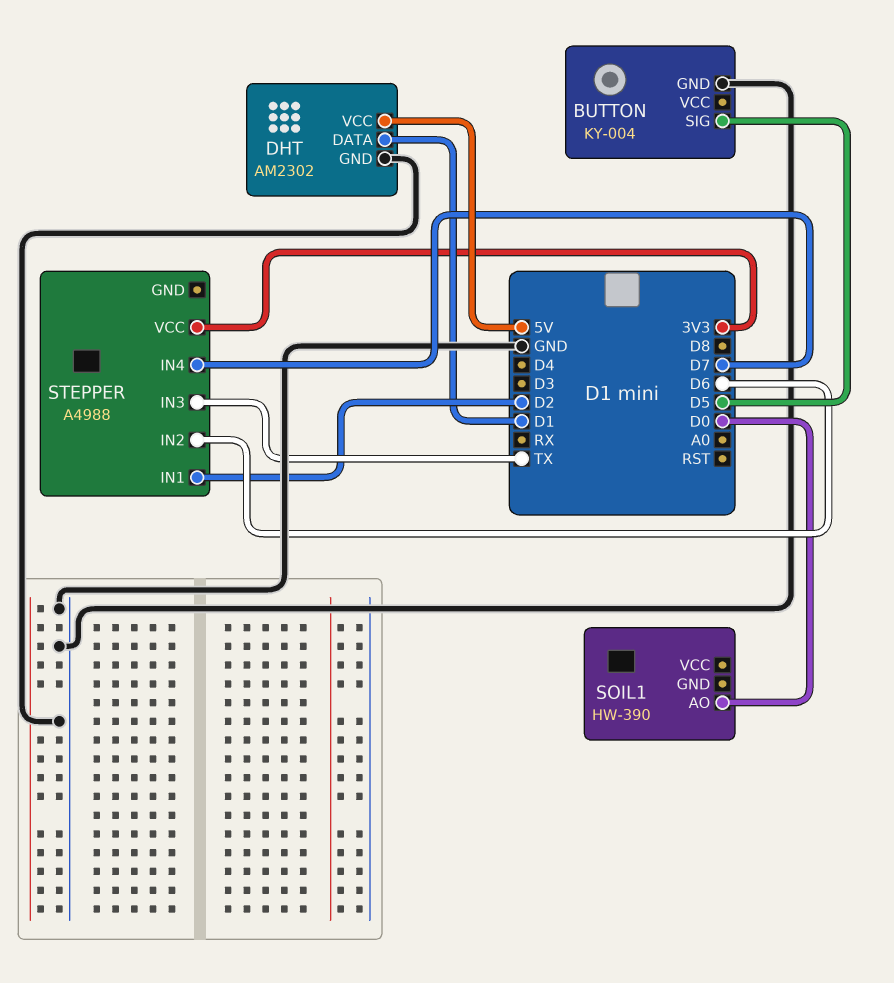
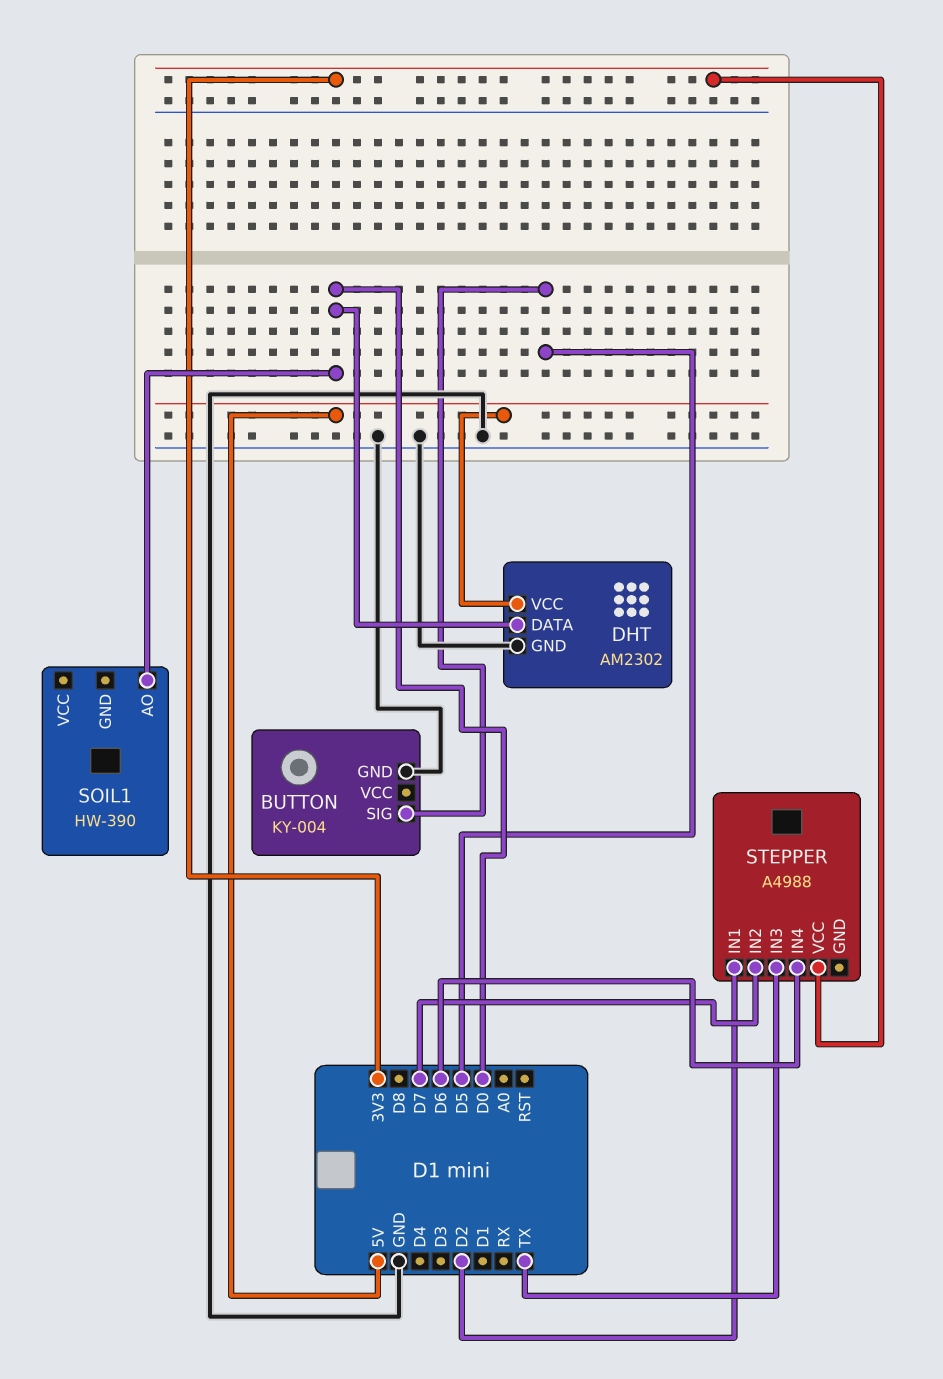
DHT pin DATA: D1 -> D0
STEPPER pin IN2: D6 -> D7
STEPPER pin IN4: D7 -> D6

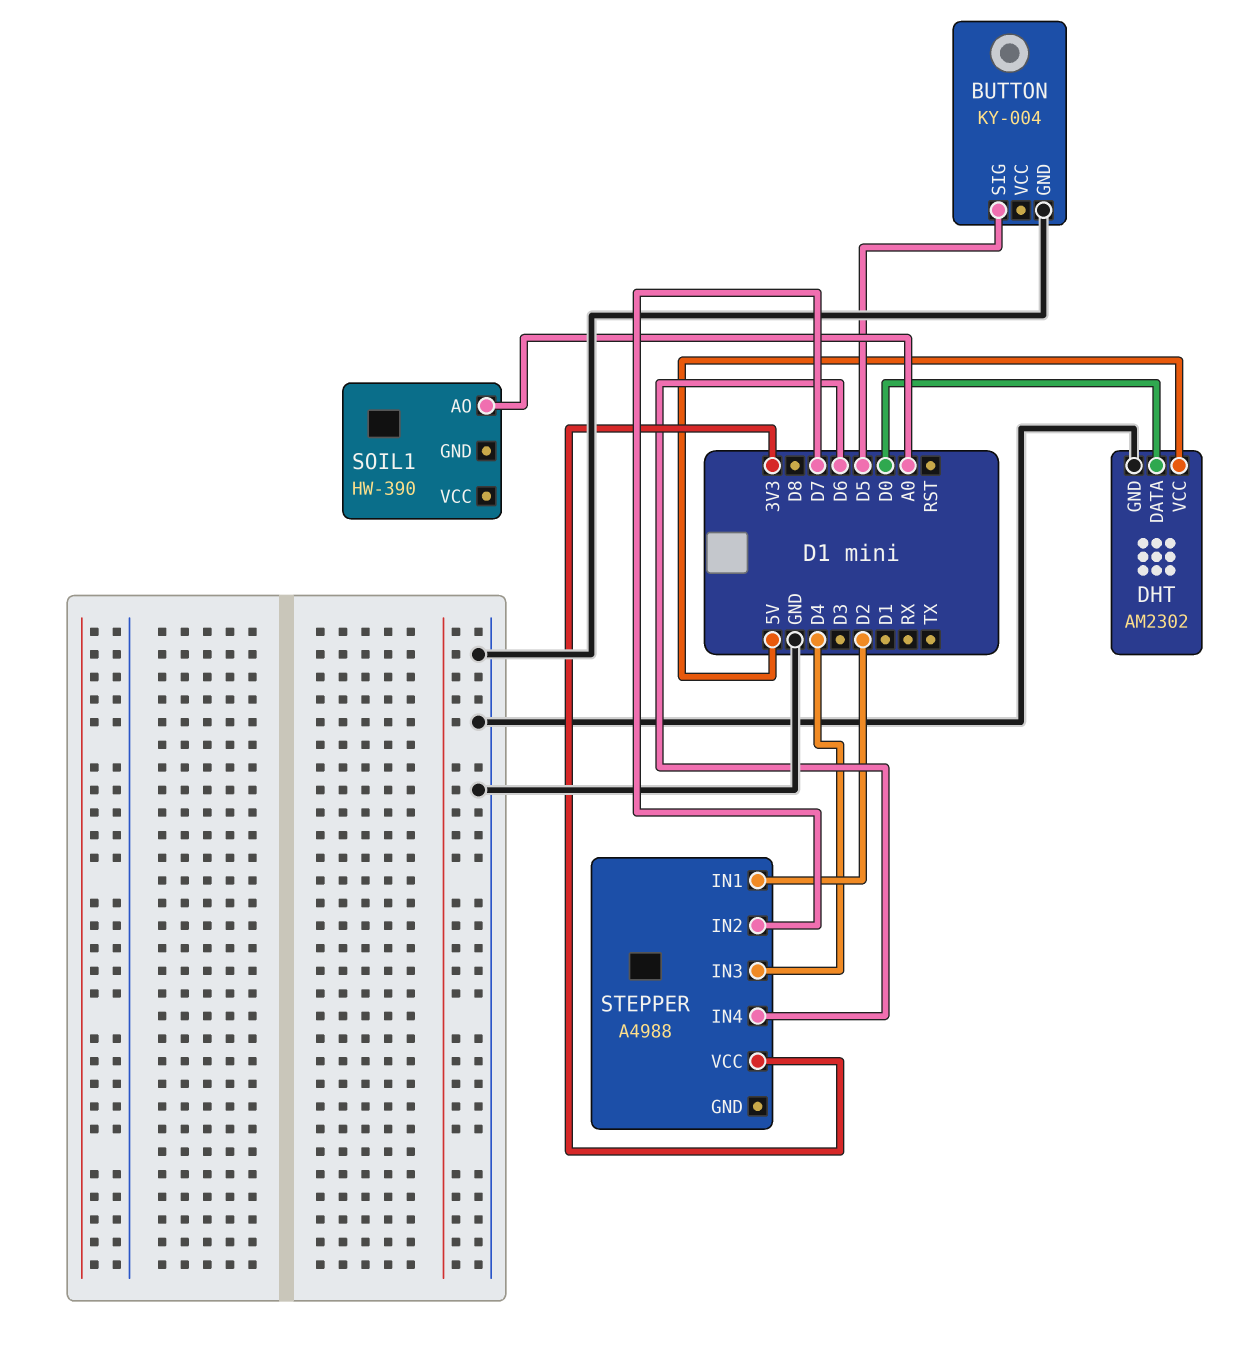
SOIL1 pin AO: D0 -> A0
STEPPER pin IN3: TX -> D4

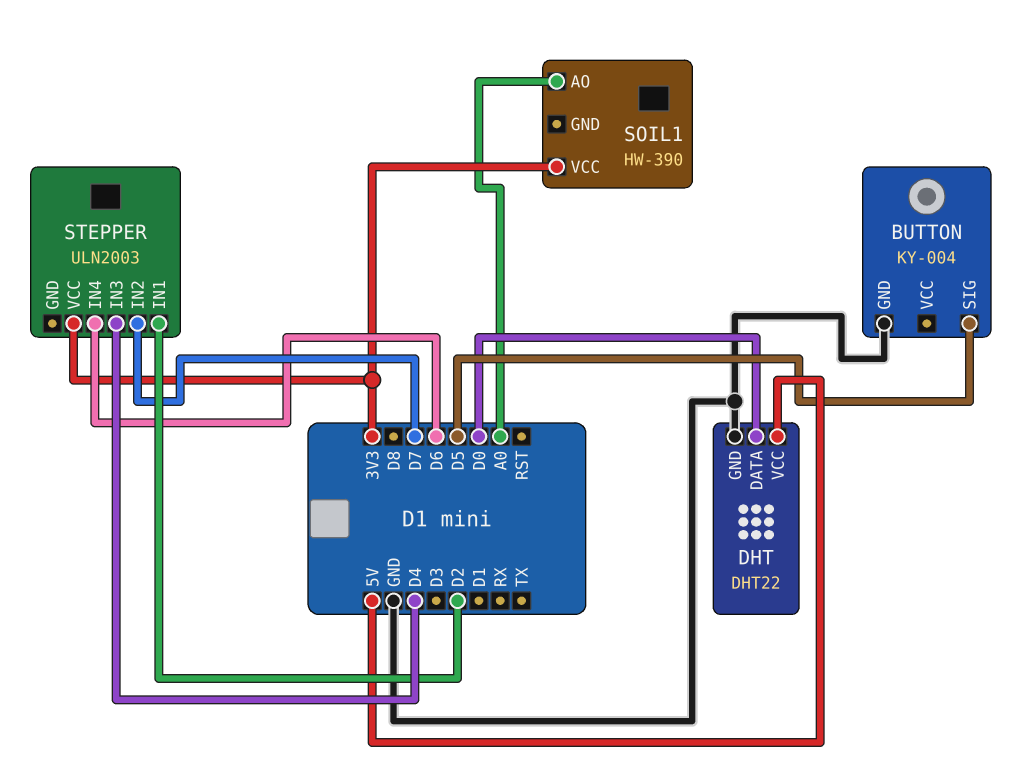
DHT: AM2302 -> DHT22
SOIL1 pin VCC: none -> 3V3
STEPPER: A4988 -> ULN2003

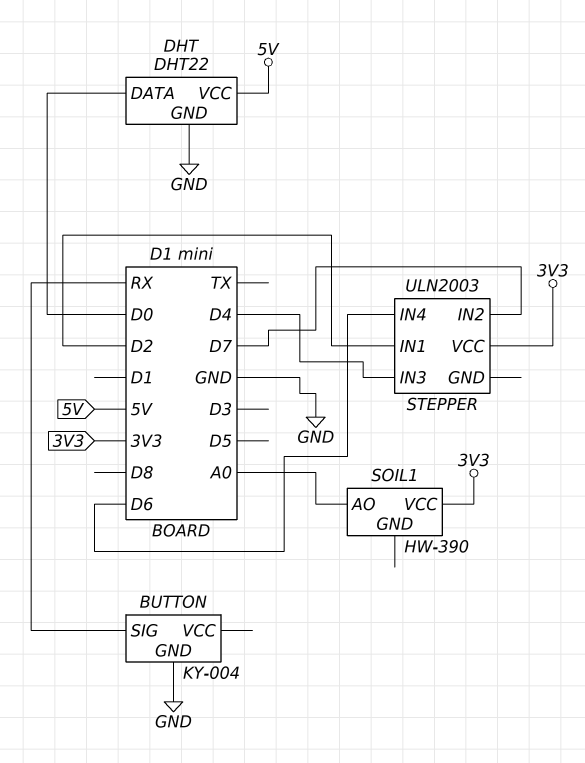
BUTTON pin SIG: D5 -> RX

